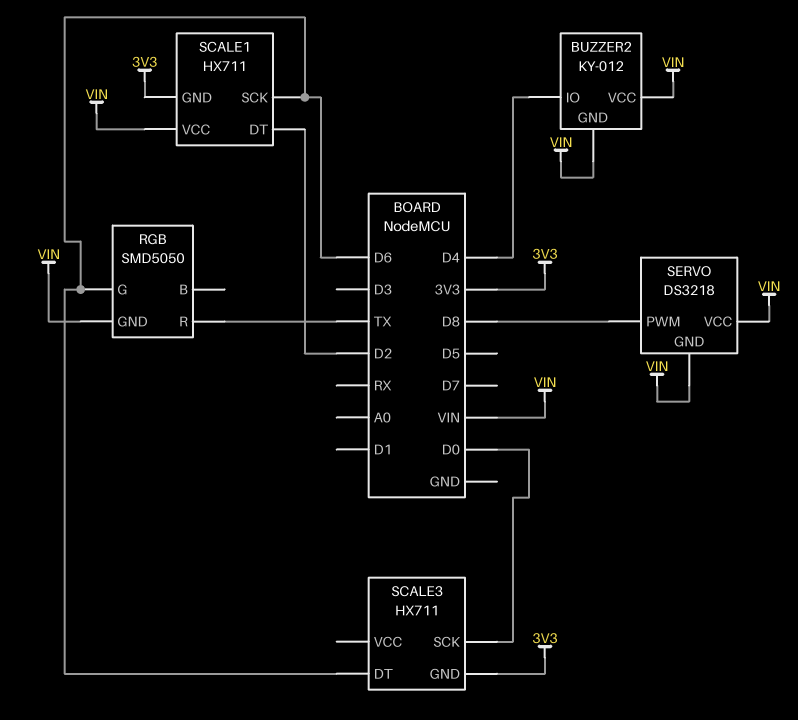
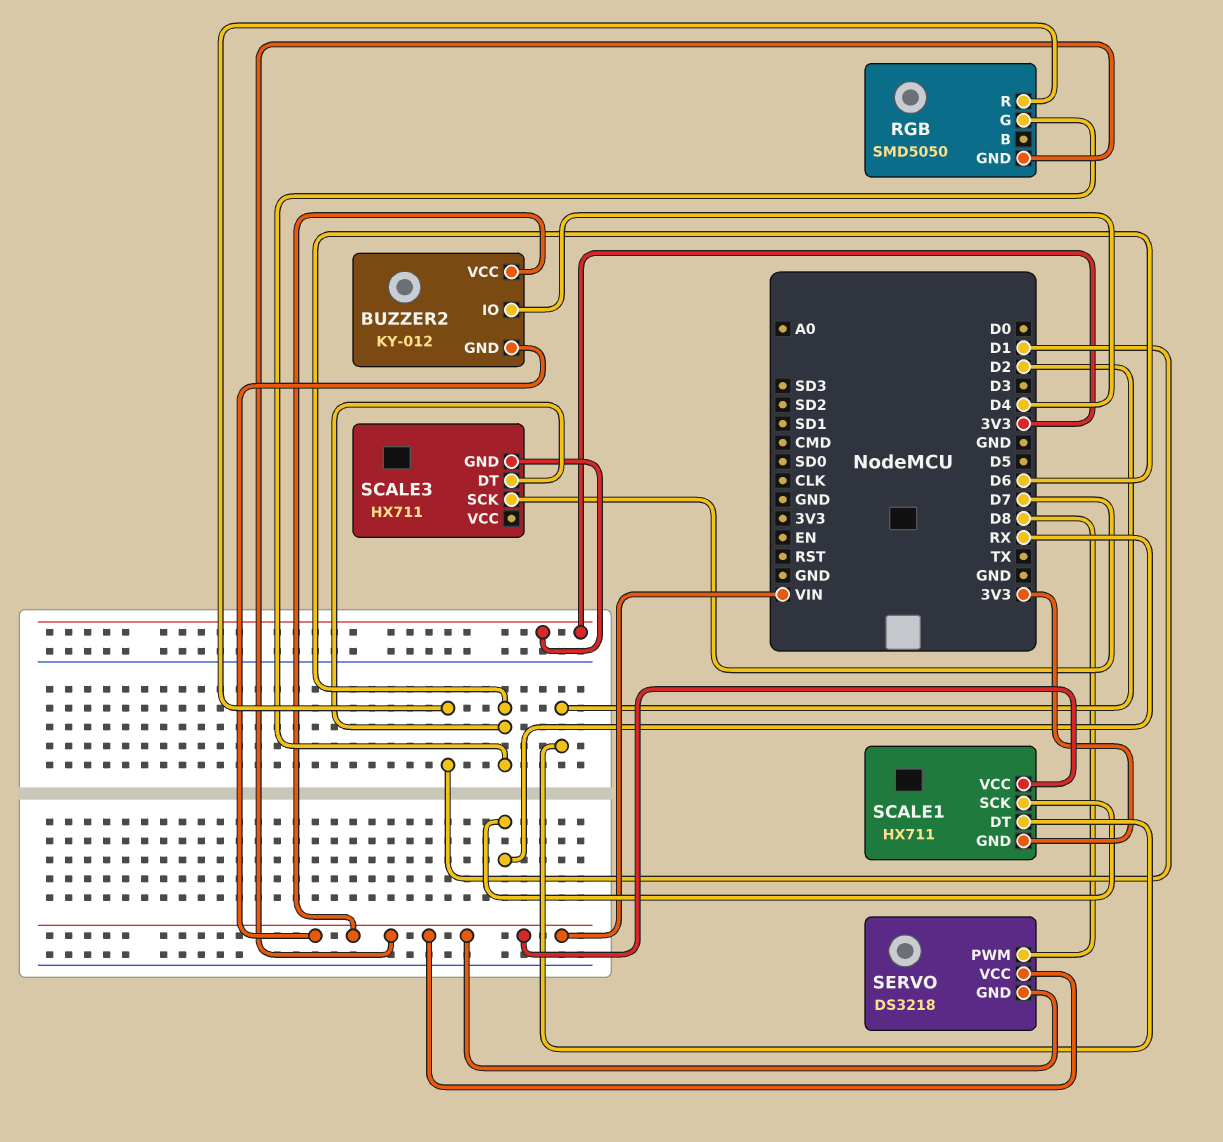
RGB pin R: TX -> D1
SCALE1 pin SCK: D6 -> RX
SCALE3 pin SCK: D0 -> D7

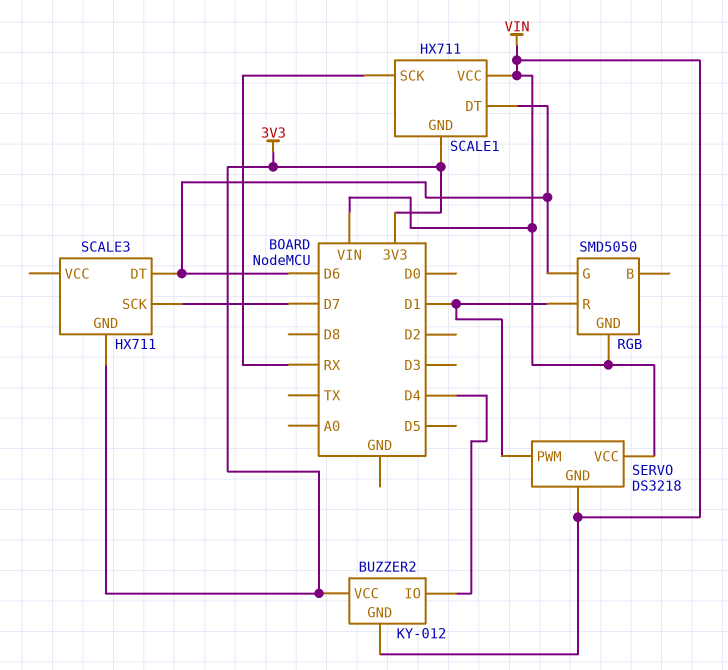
BUZZER2 pin VCC: VIN -> 3V3
SCALE1 pin DT: D2 -> D6
SERVO pin PWM: D8 -> D1

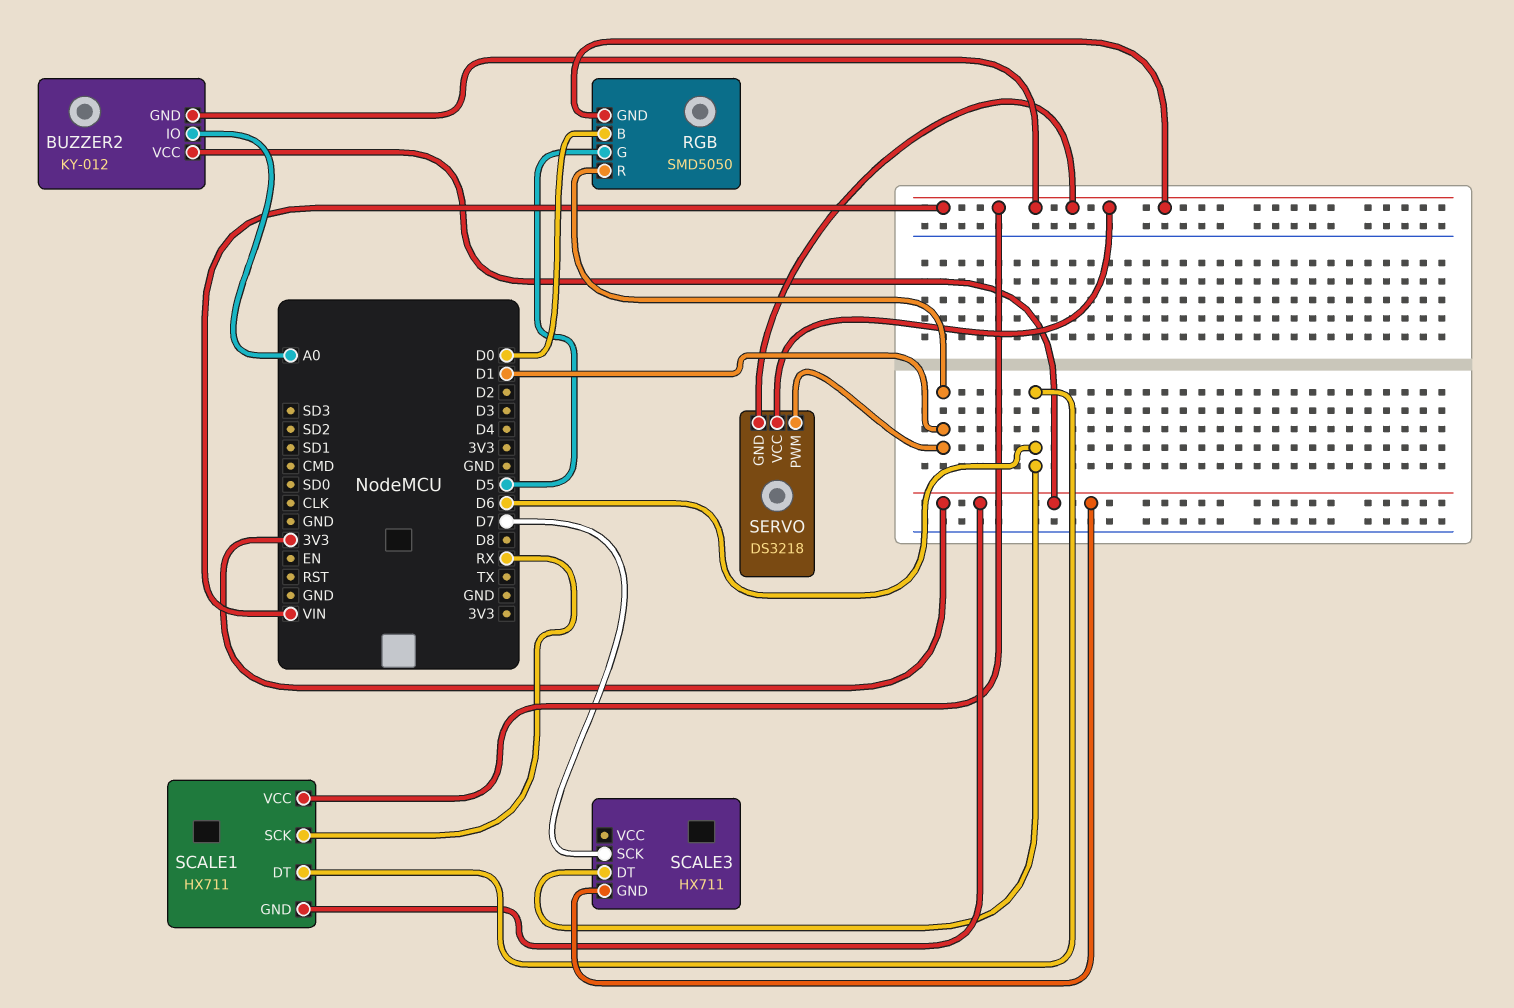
BUZZER2 pin IO: D4 -> A0
RGB pin B: none -> D0
RGB pin G: D6 -> D5

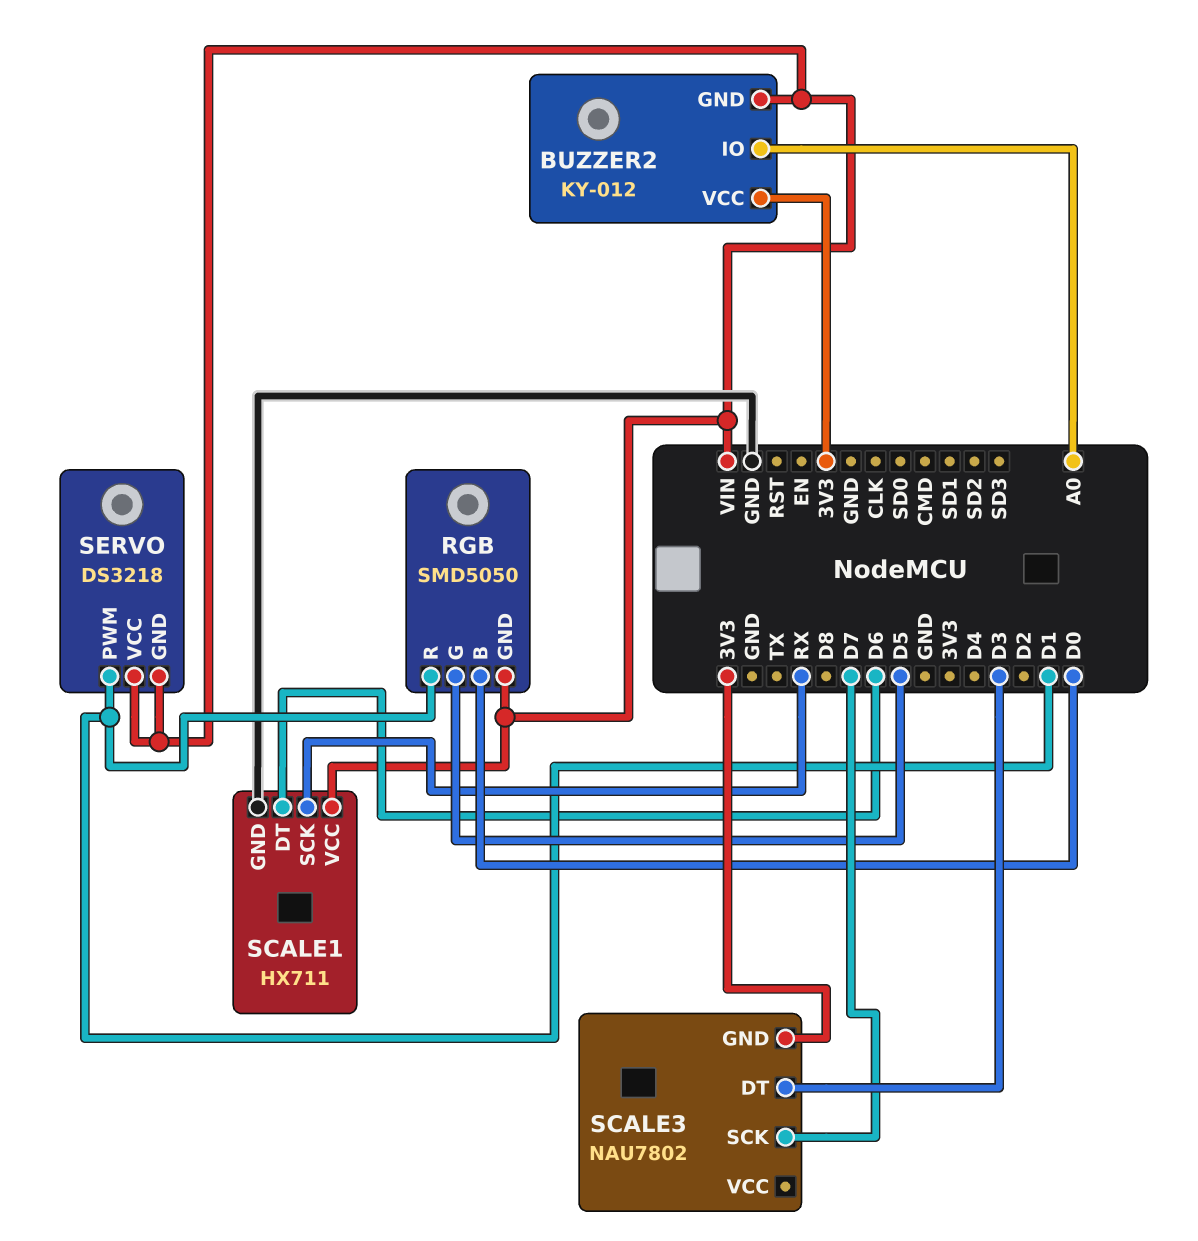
SCALE1 pin GND: 3V3 -> GND
SCALE3: HX711 -> NAU7802
SCALE3 pin DT: D6 -> D3

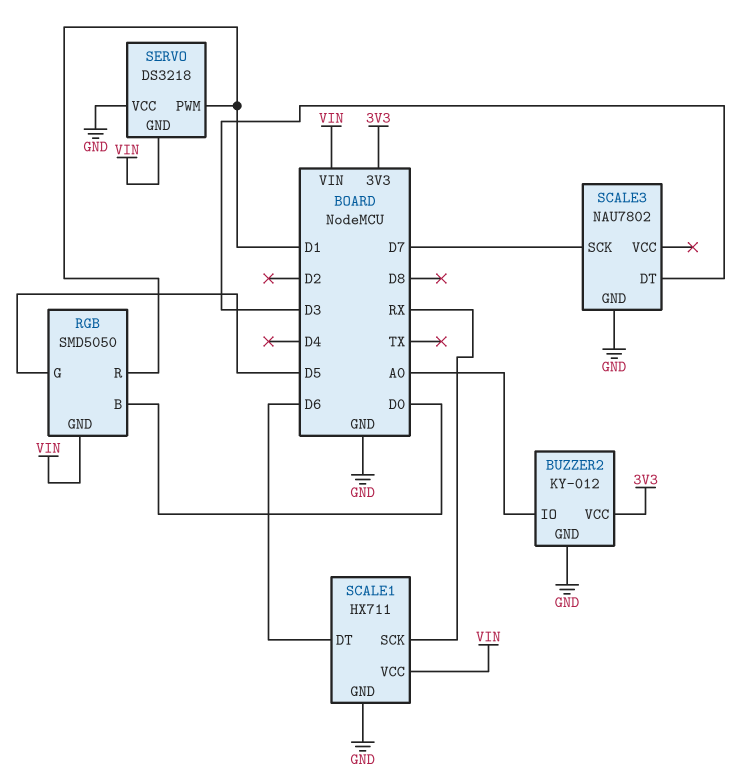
BUZZER2 pin GND: VIN -> GND
SCALE3 pin GND: 3V3 -> GND
SERVO pin VCC: VIN -> GND

